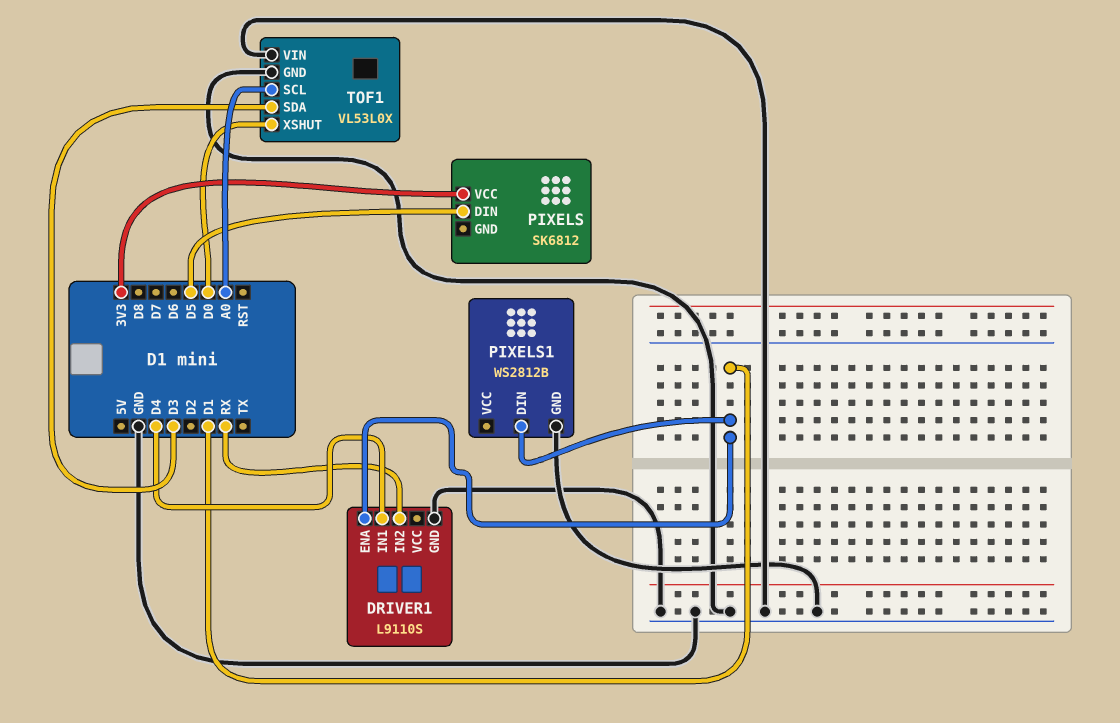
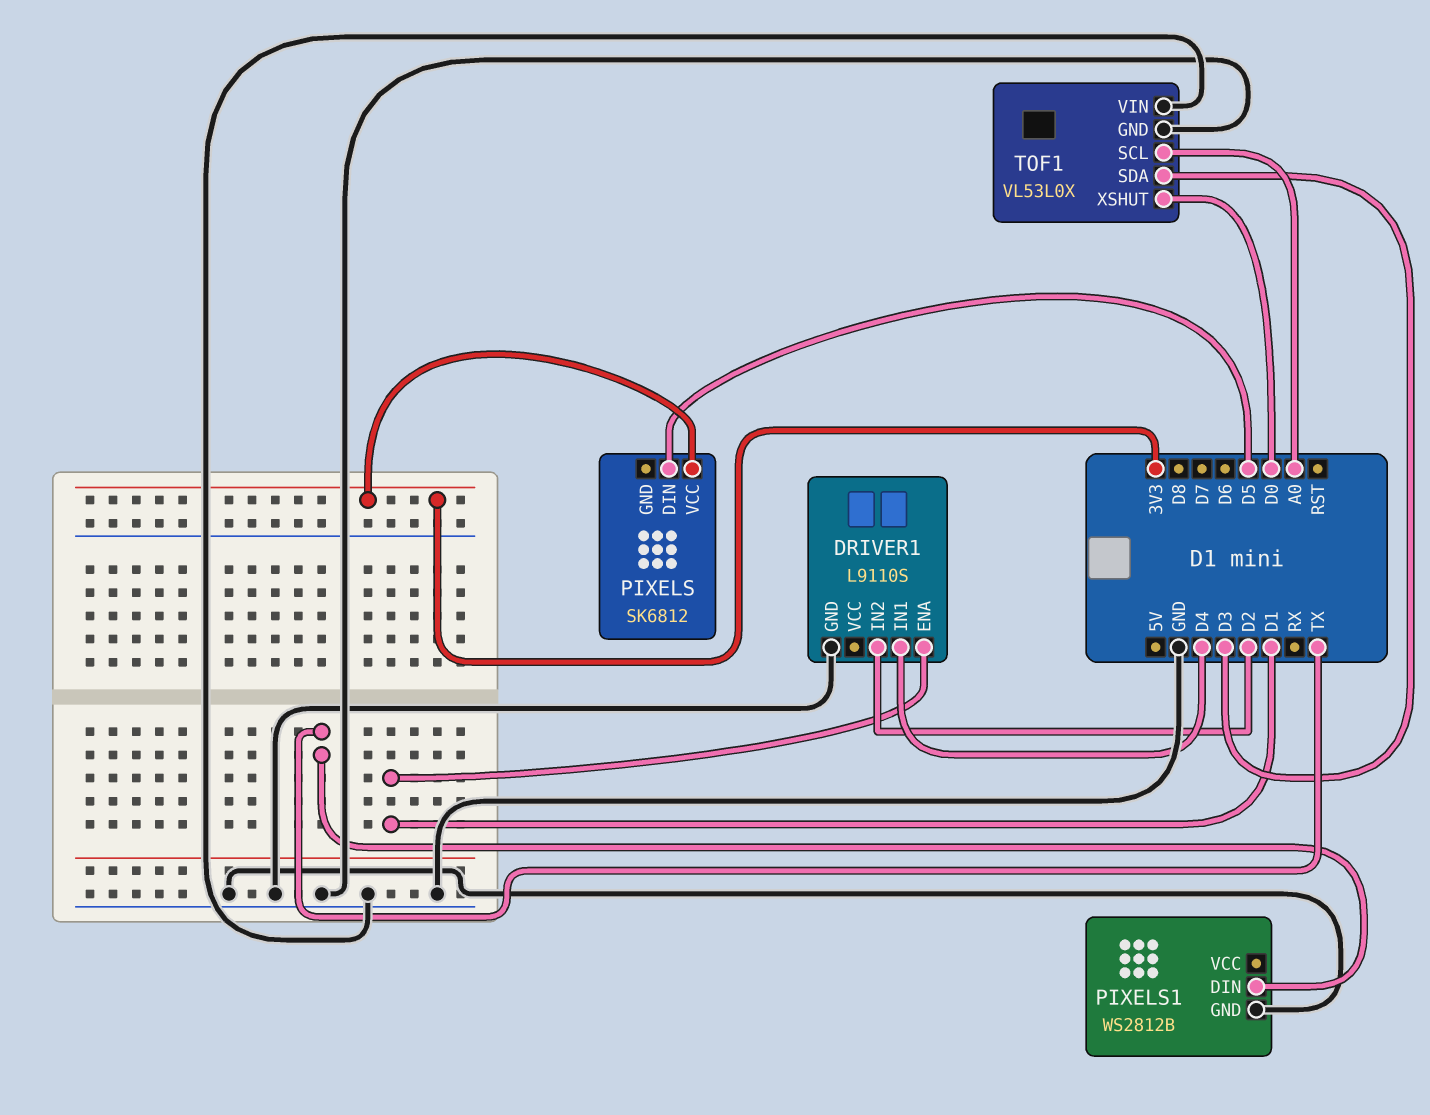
DRIVER1 pin IN2: RX -> D2
PIXELS1 pin DIN: D1 -> TX

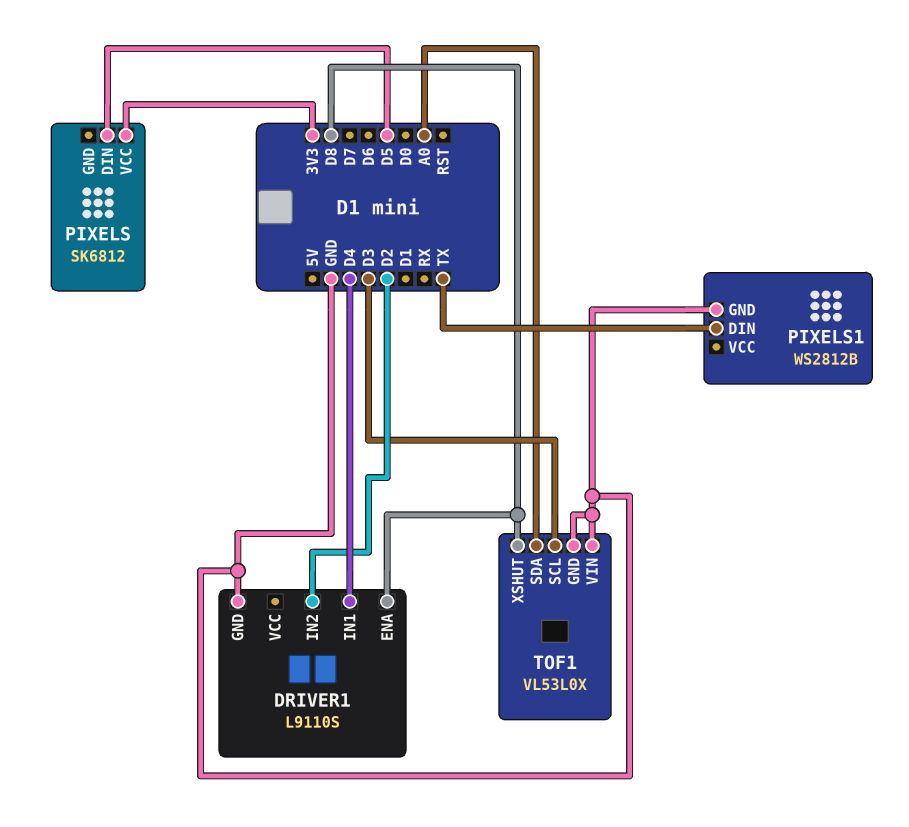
DRIVER1 pin ENA: D1 -> D8
TOF1 pin SCL: A0 -> D3
TOF1 pin SDA: D3 -> A0
TOF1 pin XSHUT: D0 -> D8

